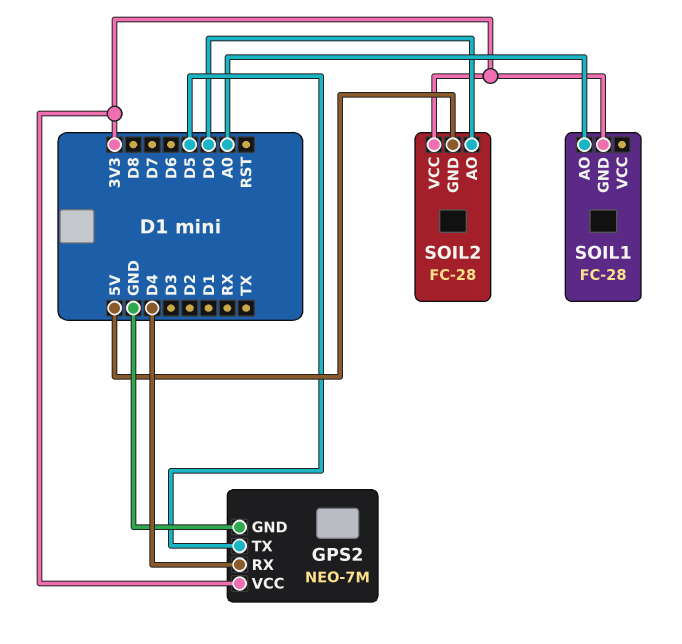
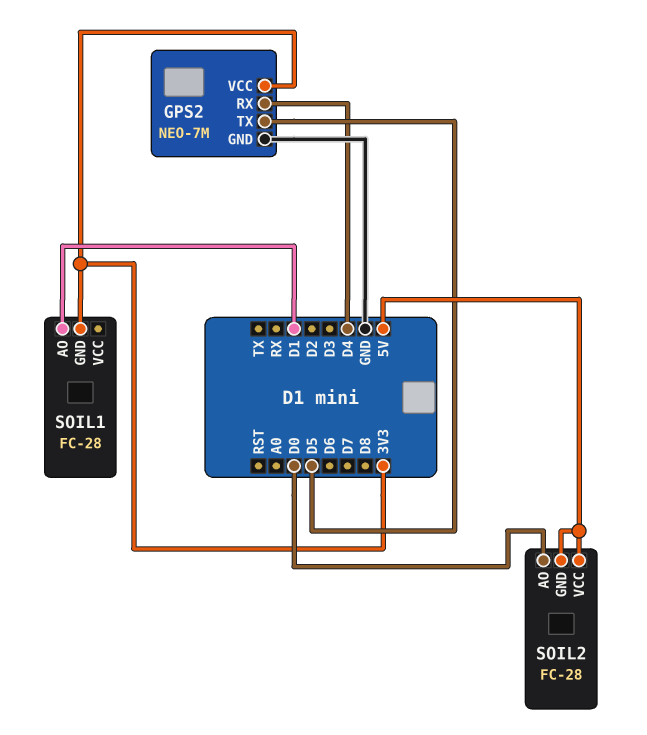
SOIL1 pin AO: A0 -> D1
SOIL2 pin VCC: 3V3 -> 5V

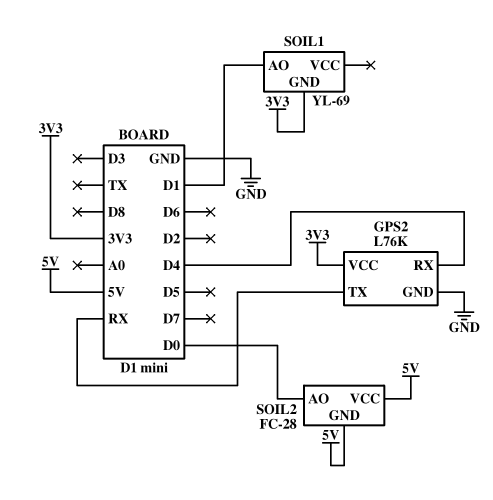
GPS2: NEO-7M -> L76K
GPS2 pin TX: D5 -> RX
SOIL1: FC-28 -> YL-69

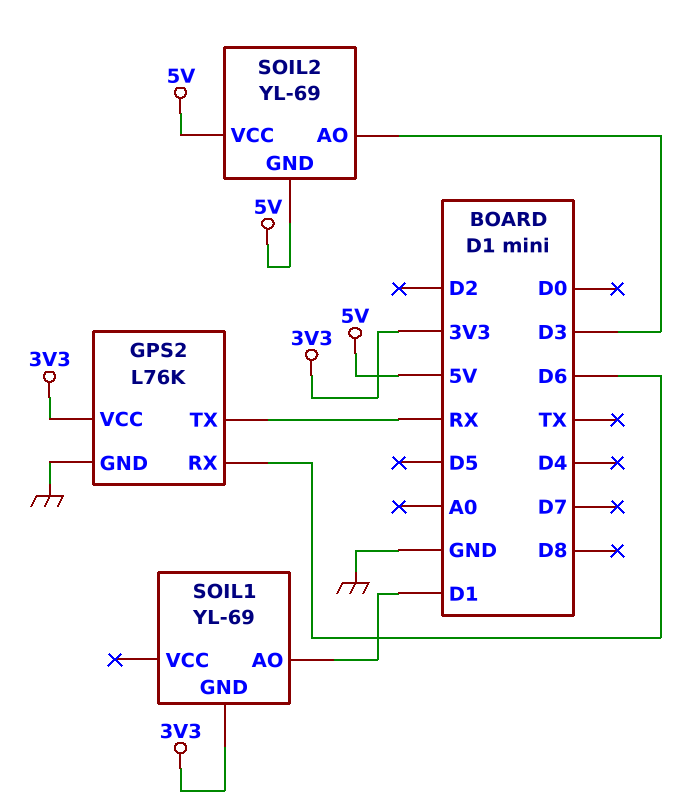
GPS2 pin RX: D4 -> D6
SOIL2: FC-28 -> YL-69
SOIL2 pin AO: D0 -> D3

